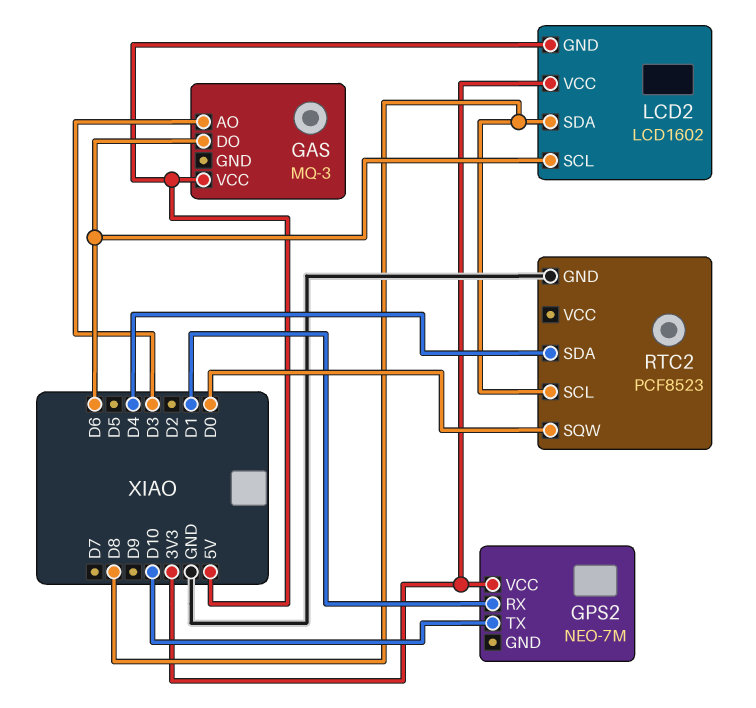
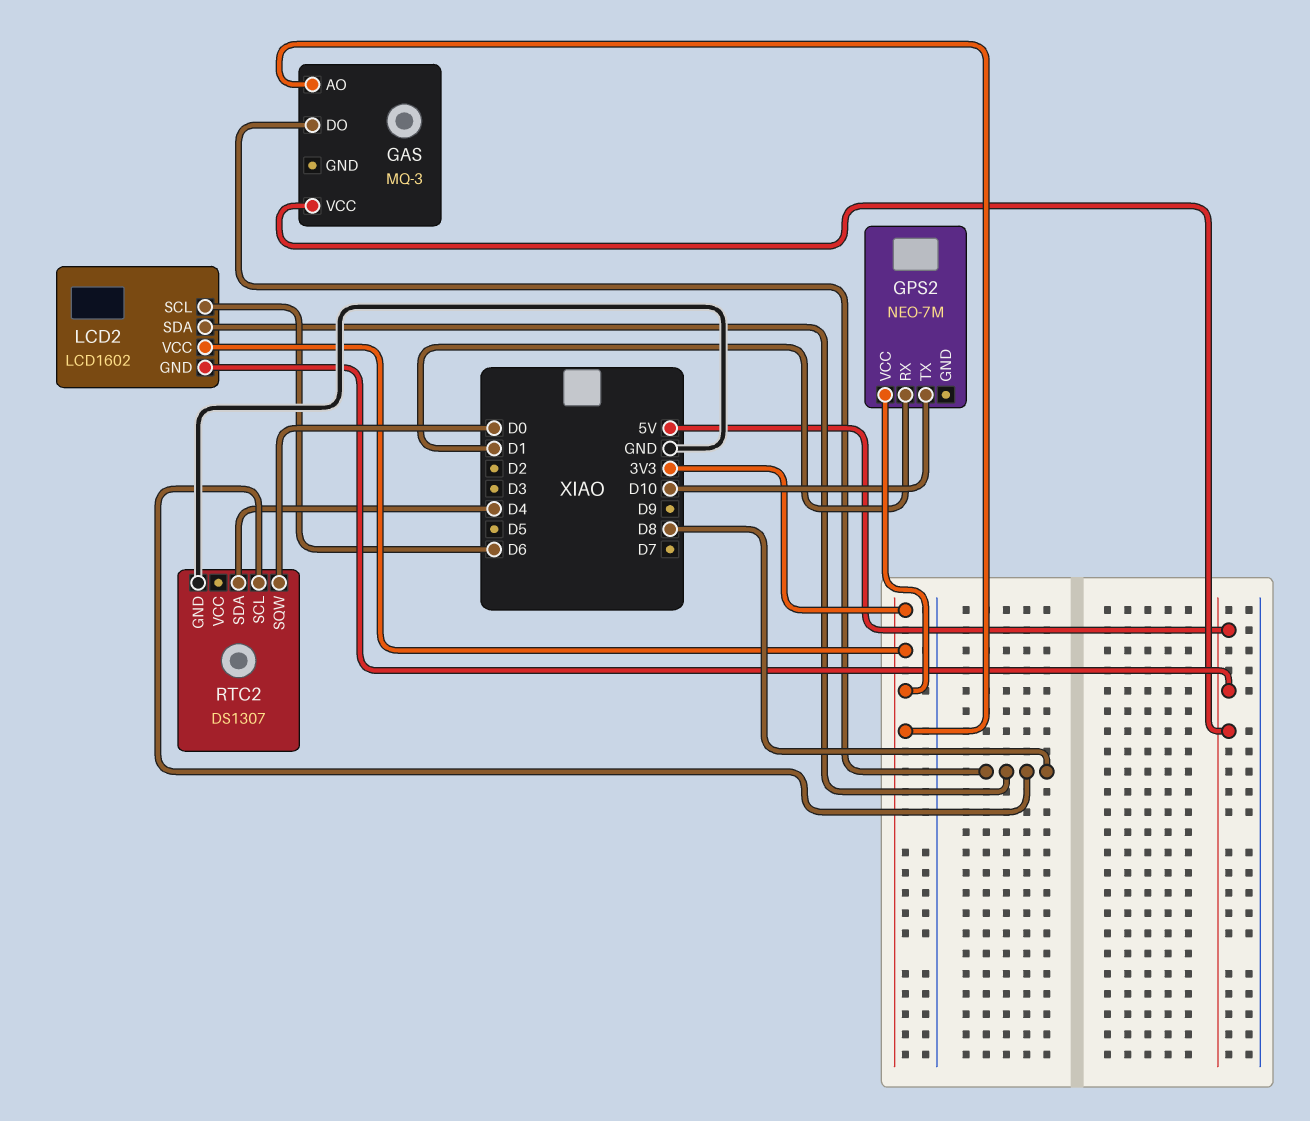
GAS pin AO: D3 -> 3V3
GAS pin DO: D6 -> D8
RTC2: PCF8523 -> DS1307

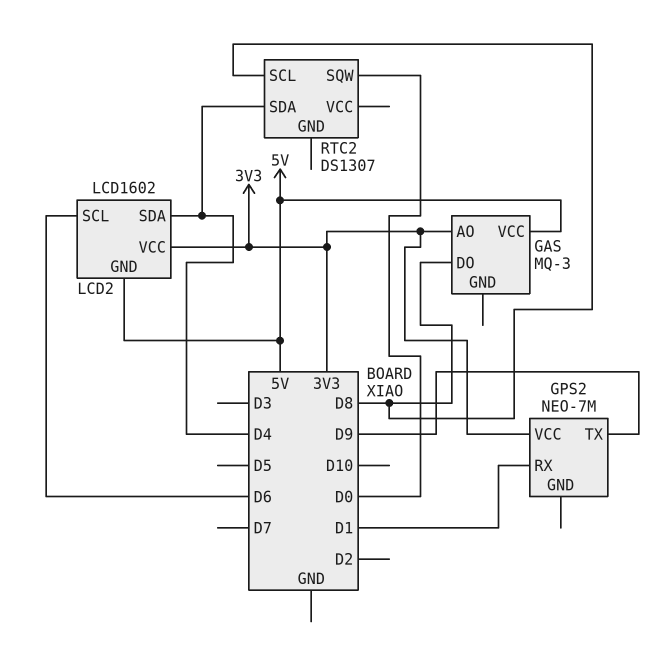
GPS2 pin TX: D10 -> D9
LCD2 pin SDA: D8 -> D4
RTC2 pin GND: GND -> none

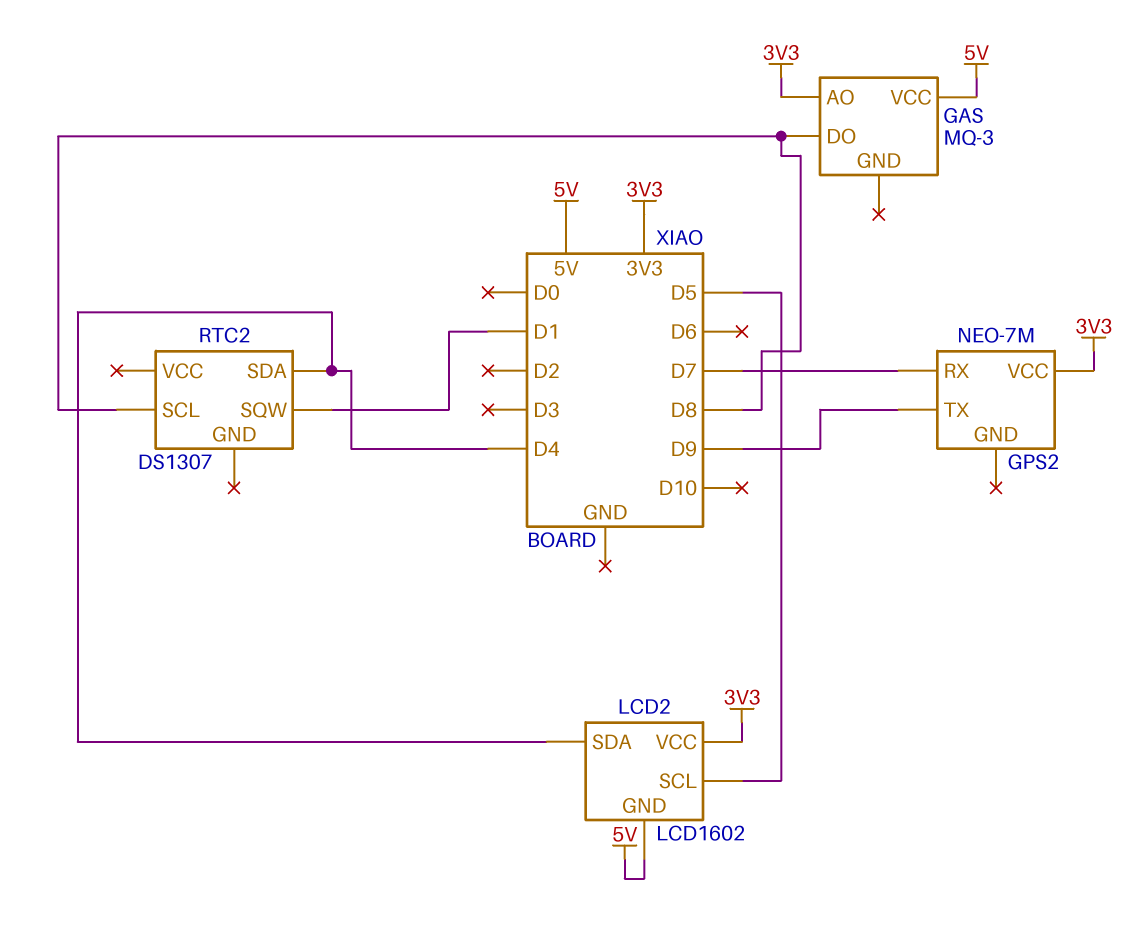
GPS2 pin RX: D1 -> D7
LCD2 pin SCL: D6 -> D5
RTC2 pin SQW: D0 -> D1

